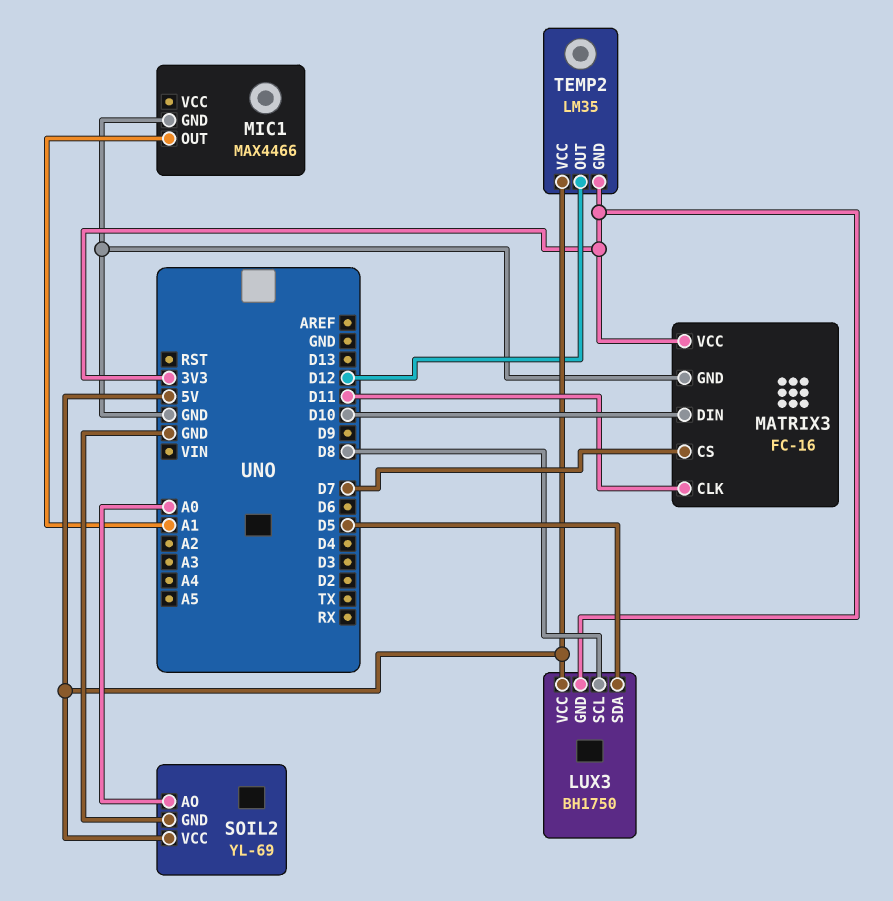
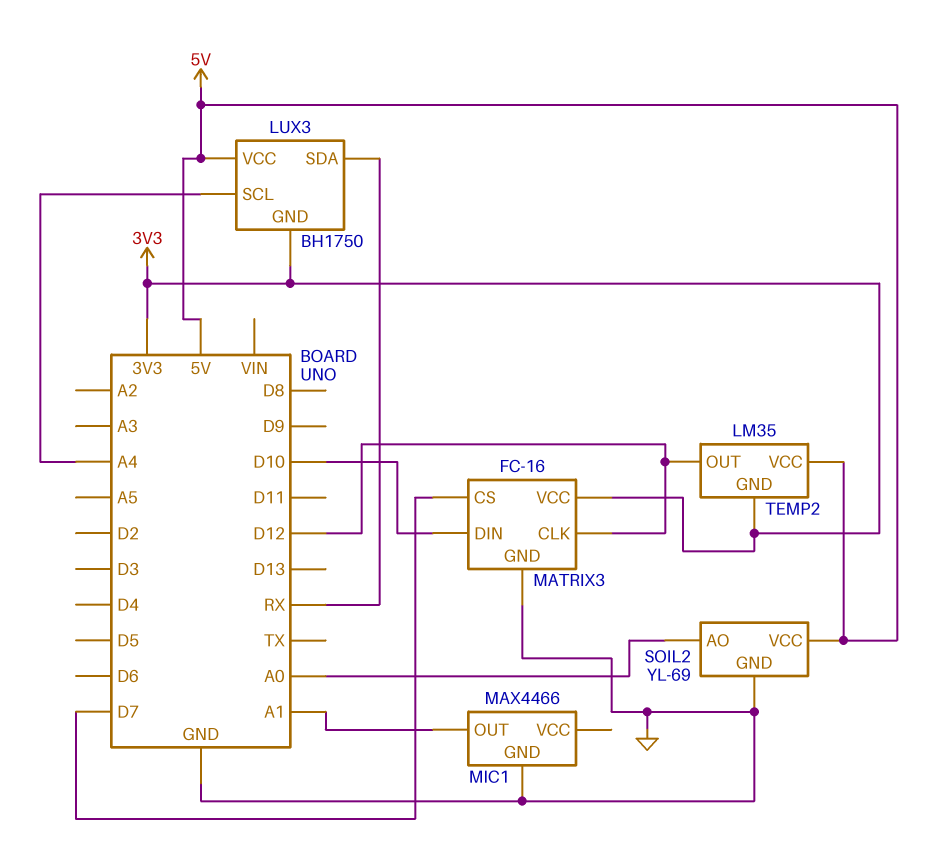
LUX3 pin SCL: D8 -> A4
LUX3 pin SDA: D5 -> RX
MATRIX3 pin CLK: D11 -> D12

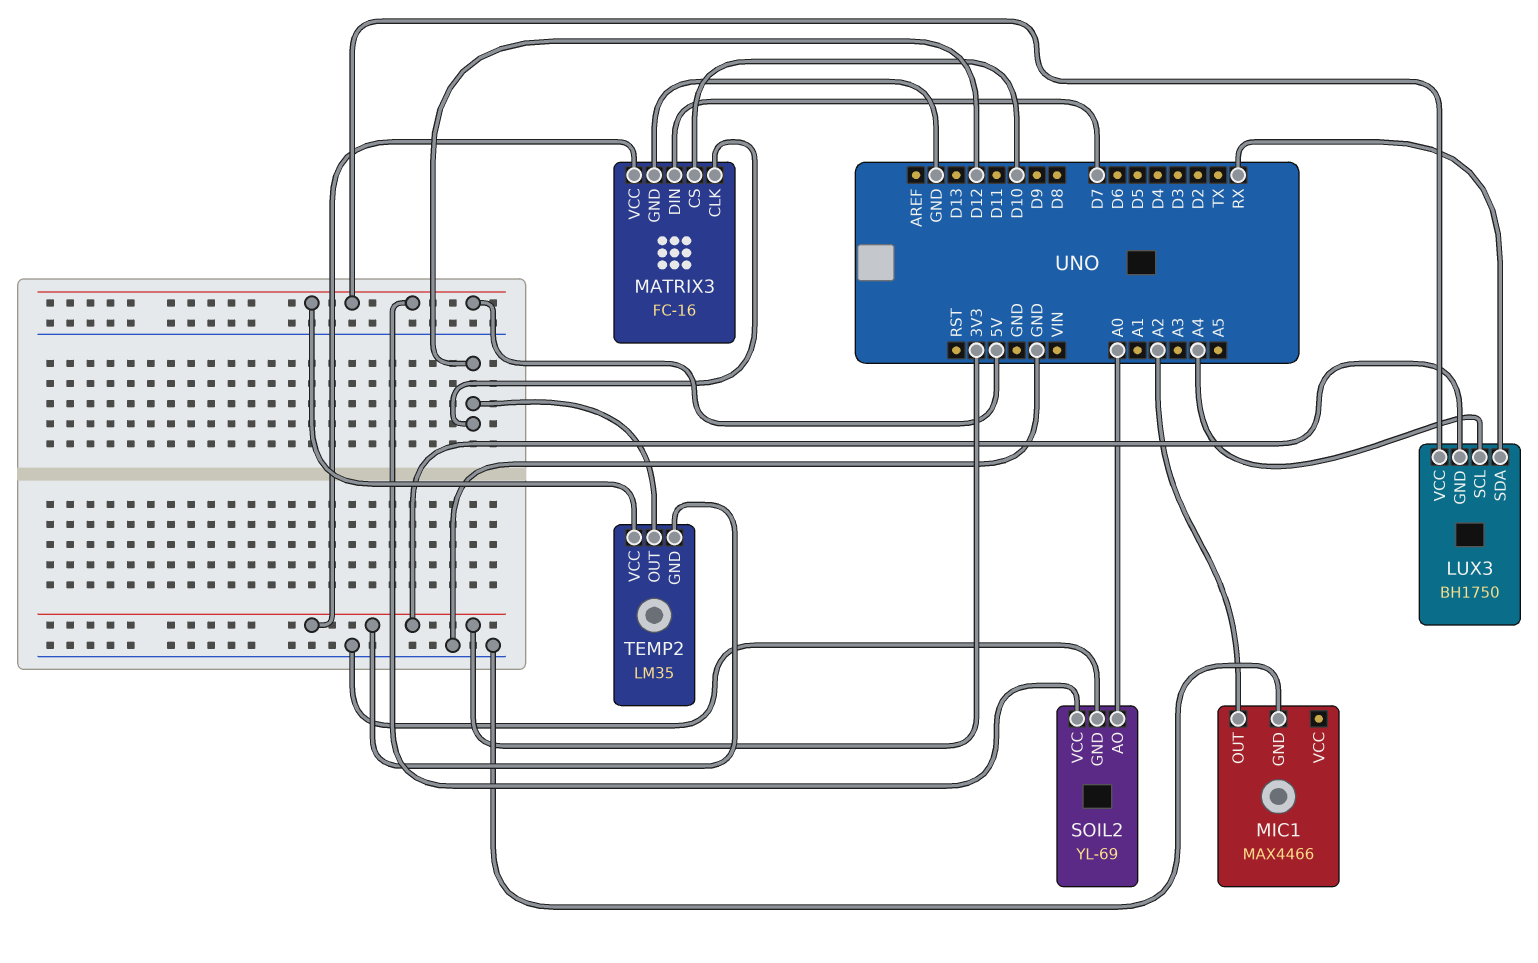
MATRIX3 pin CS: D7 -> D10
MATRIX3 pin DIN: D10 -> D7
MIC1 pin OUT: A1 -> A2

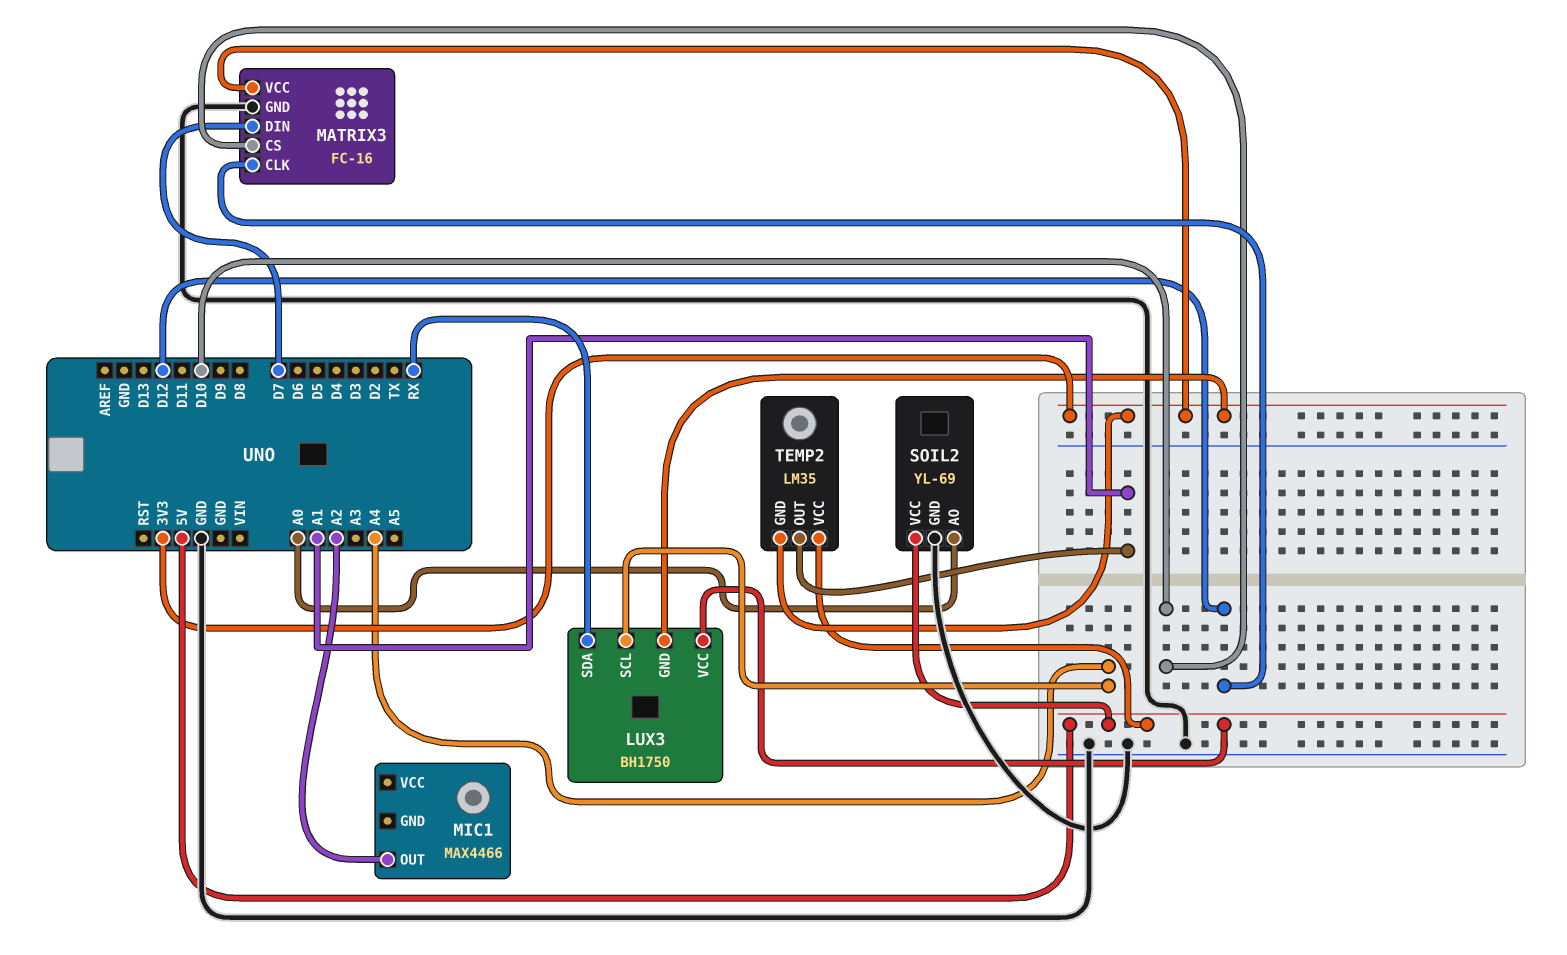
MIC1 pin GND: GND -> none
TEMP2 pin OUT: D12 -> A1

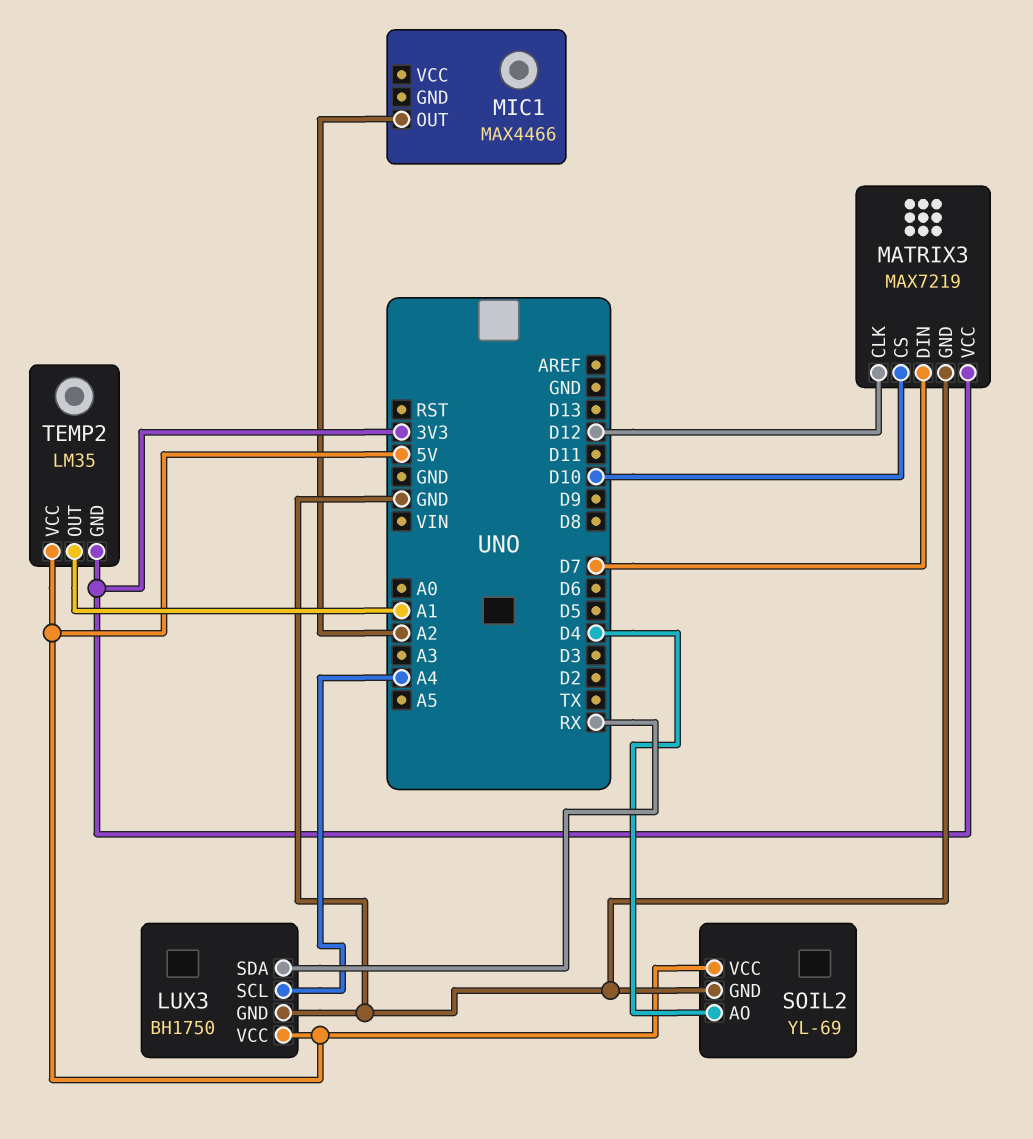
LUX3 pin GND: 3V3 -> GND
MATRIX3: FC-16 -> MAX7219
SOIL2 pin AO: A0 -> D4

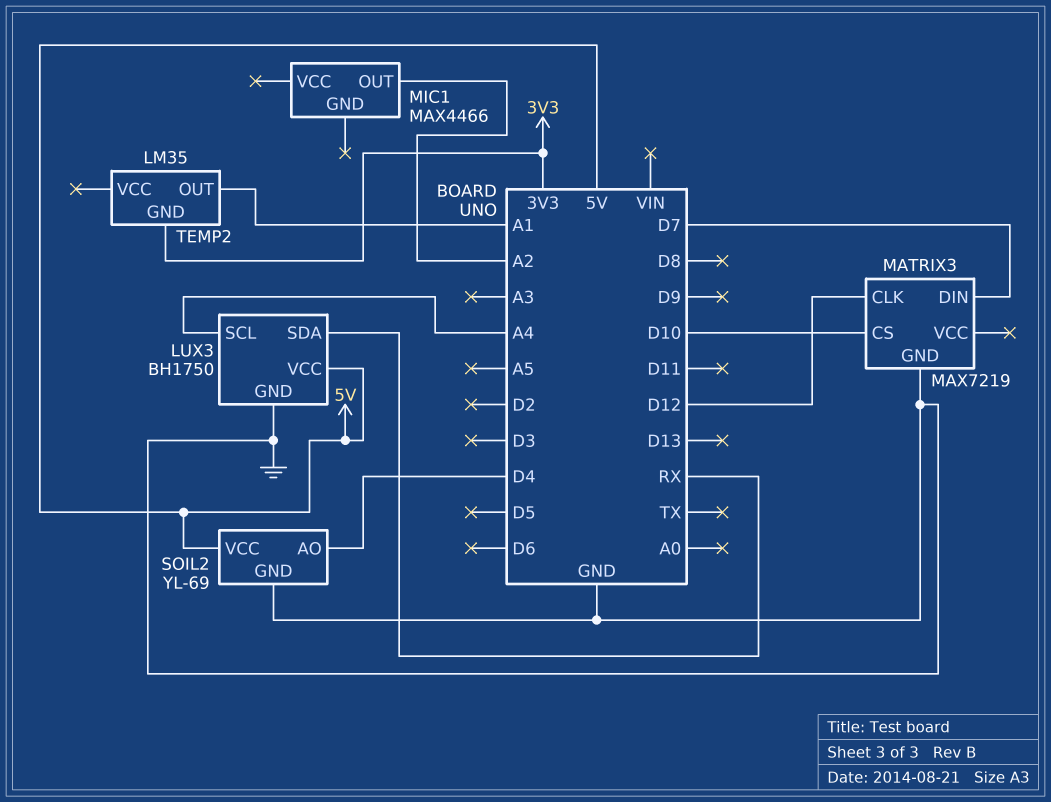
MATRIX3 pin VCC: 3V3 -> none
TEMP2 pin VCC: 5V -> none

